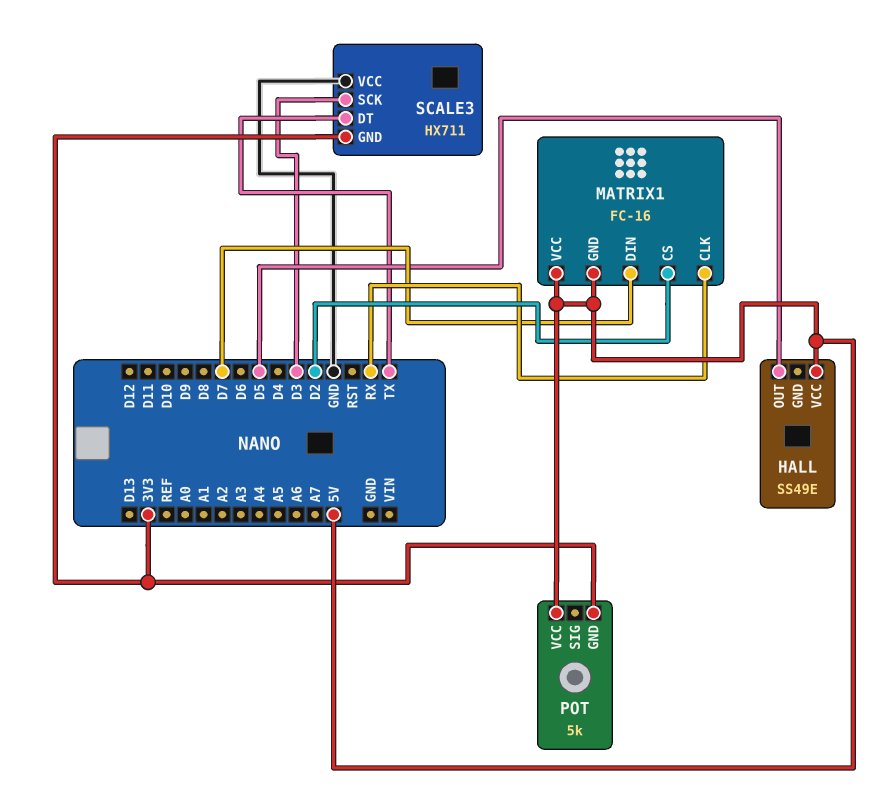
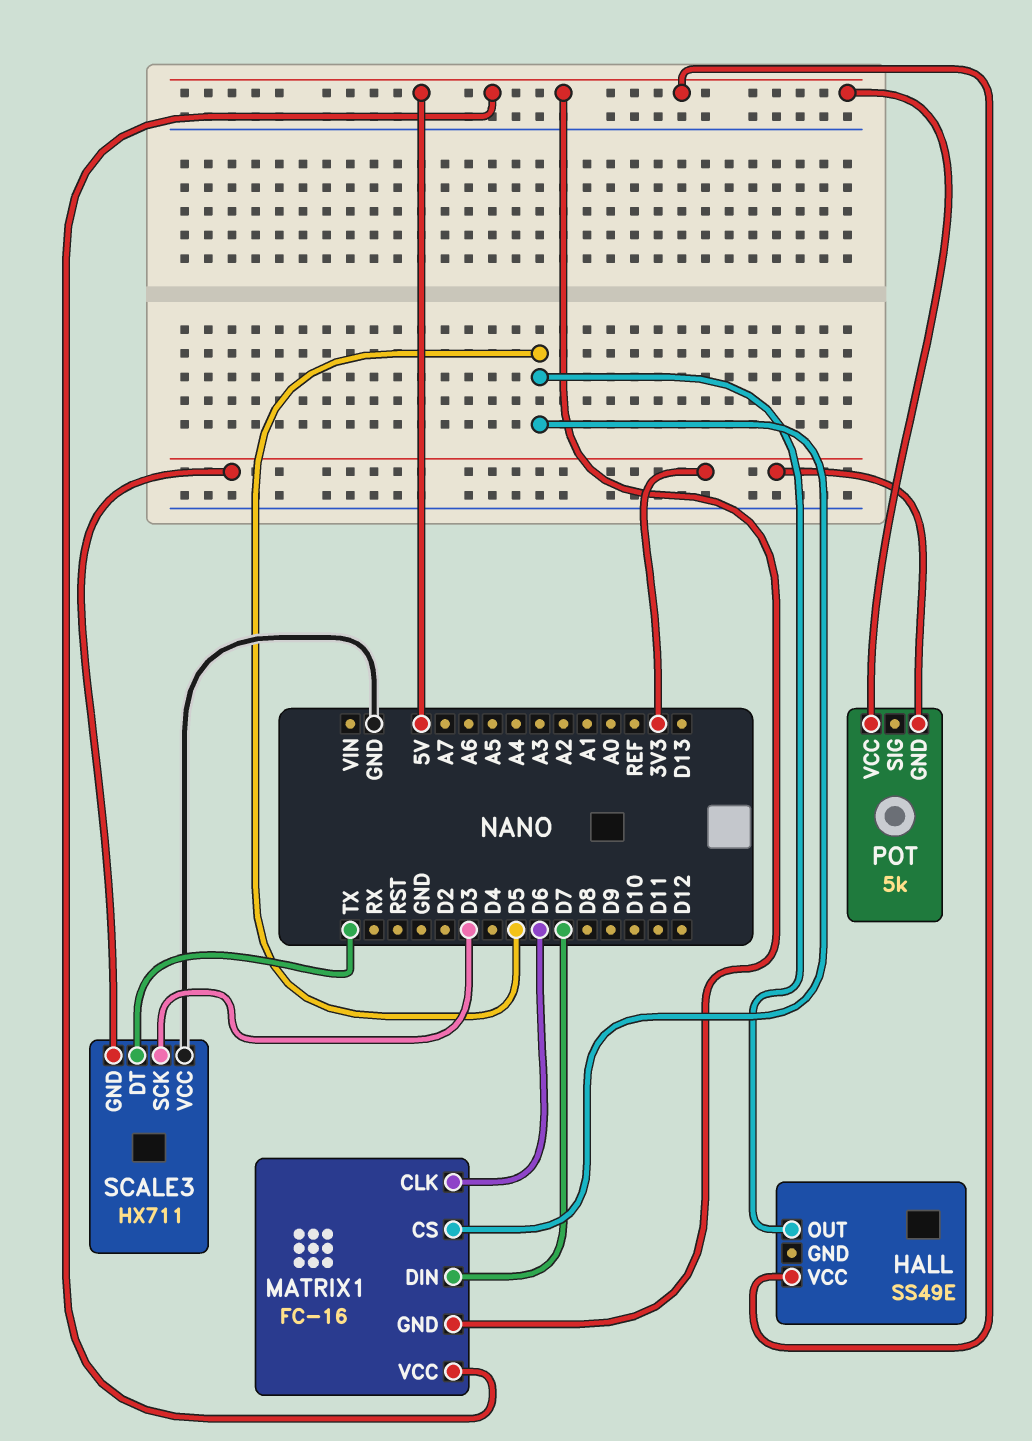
MATRIX1 pin CLK: RX -> D6
MATRIX1 pin CS: D2 -> D5

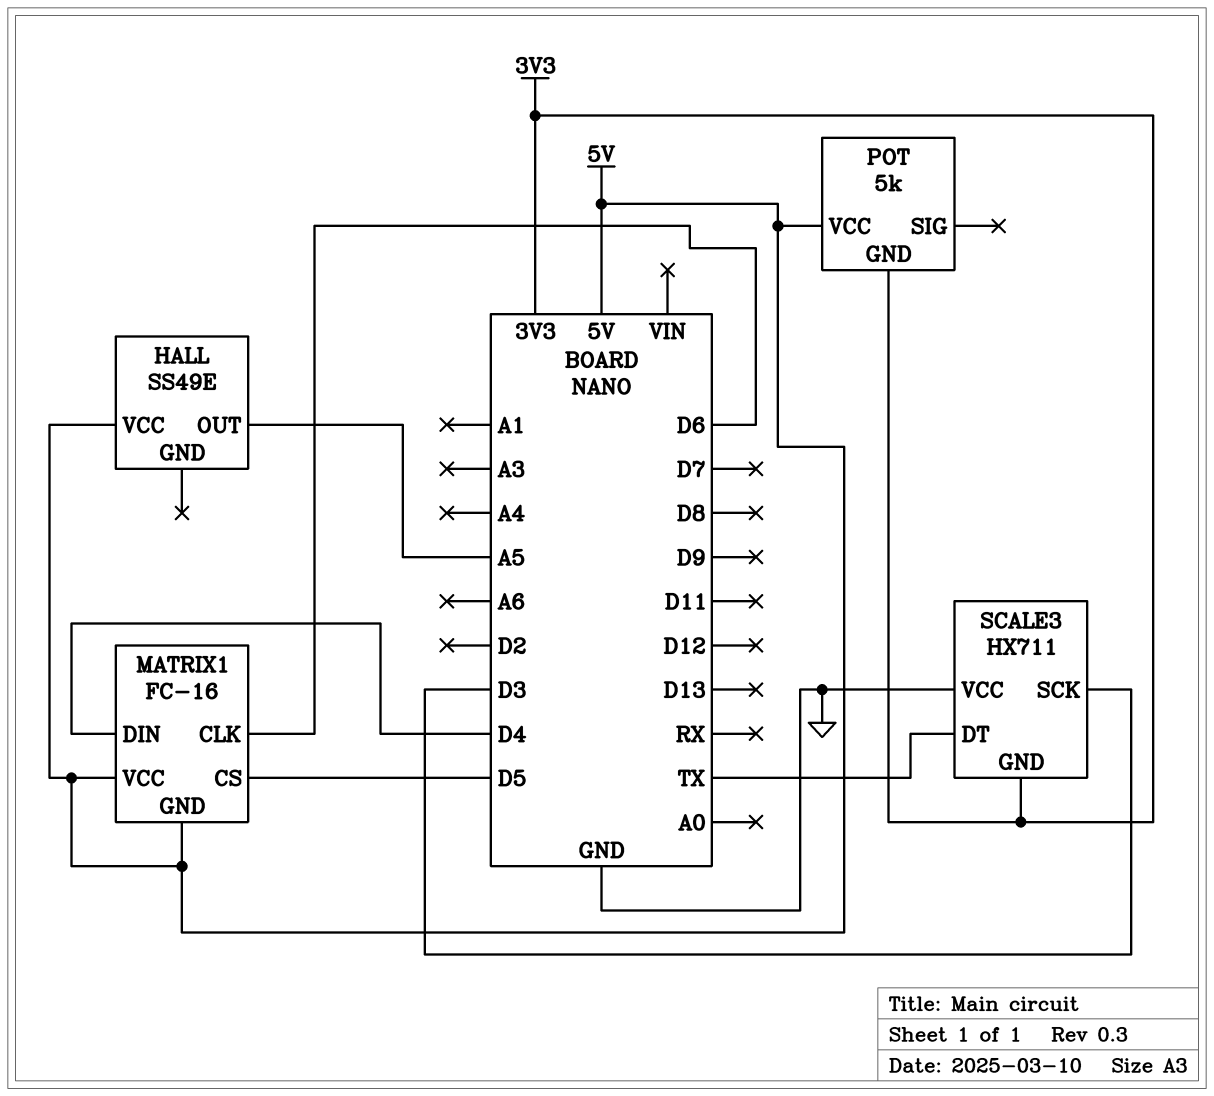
HALL pin OUT: D5 -> A5
MATRIX1 pin DIN: D7 -> D4

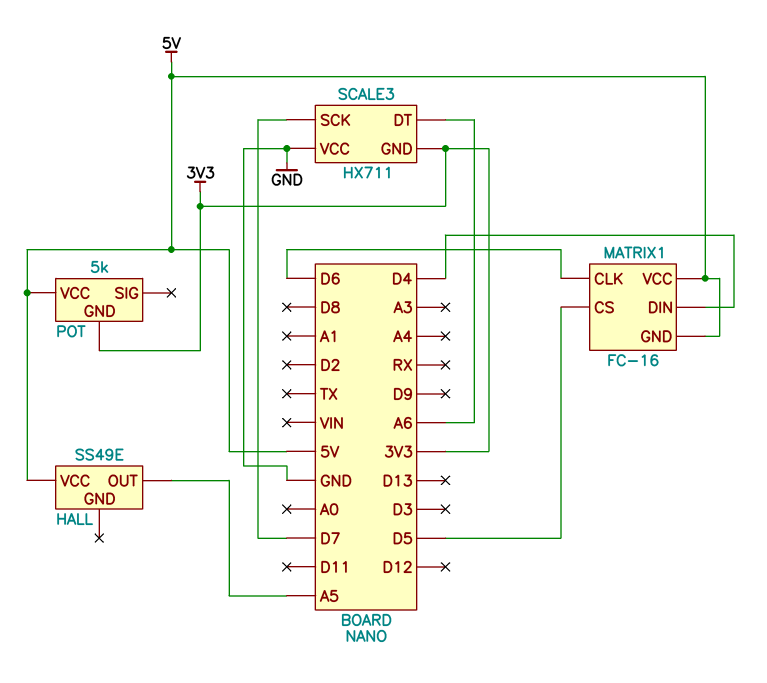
SCALE3 pin DT: TX -> A6
SCALE3 pin SCK: D3 -> D7

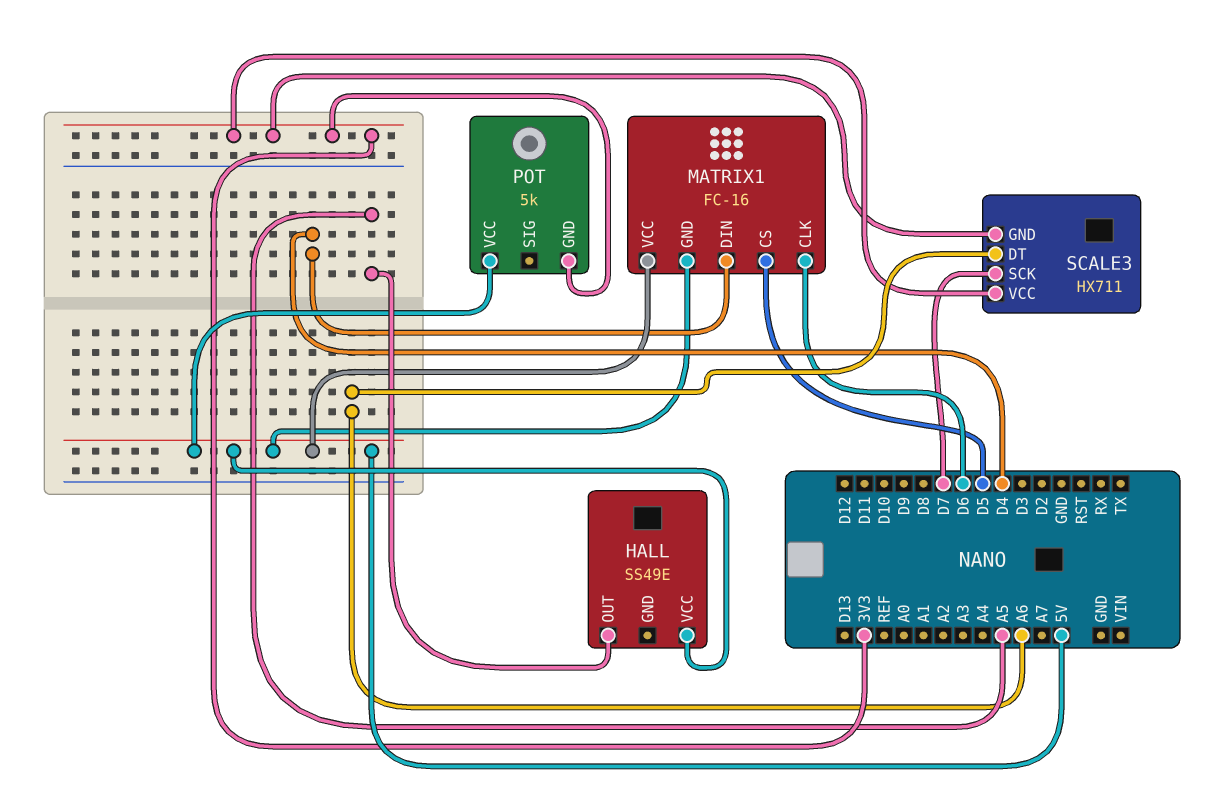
SCALE3 pin VCC: GND -> 3V3

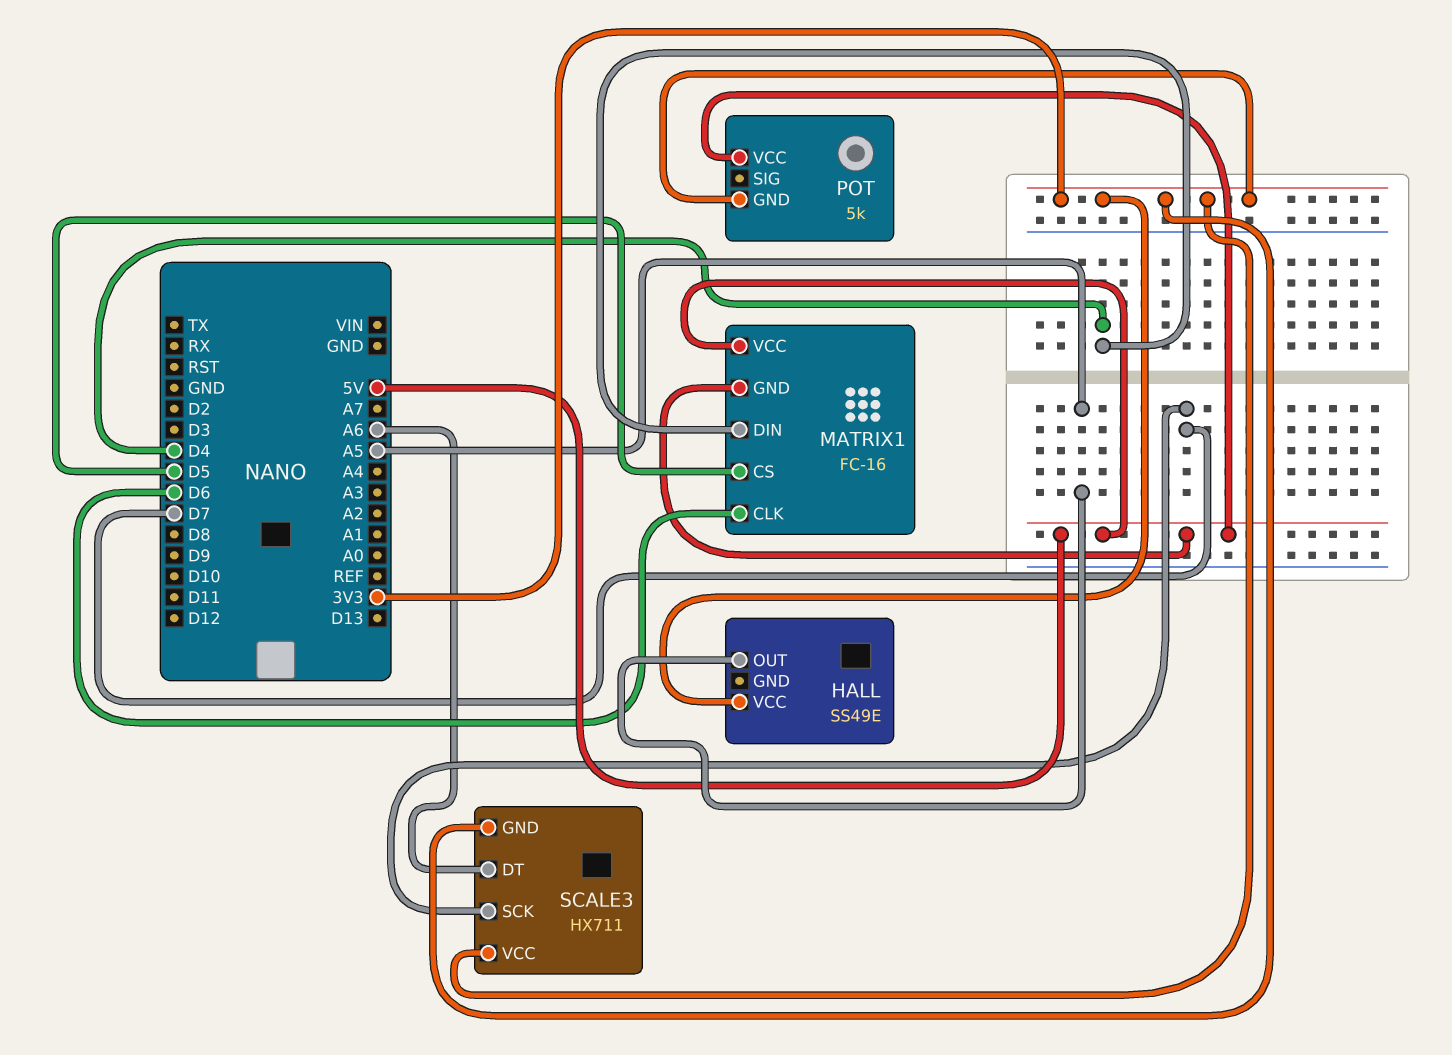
HALL pin VCC: 5V -> 3V3

